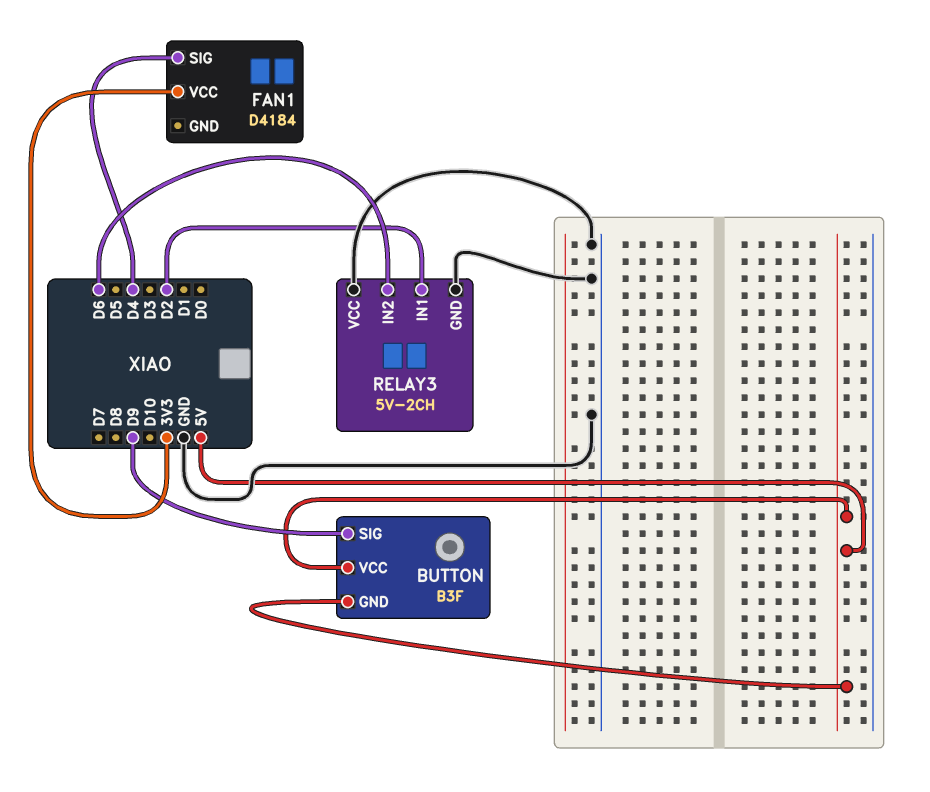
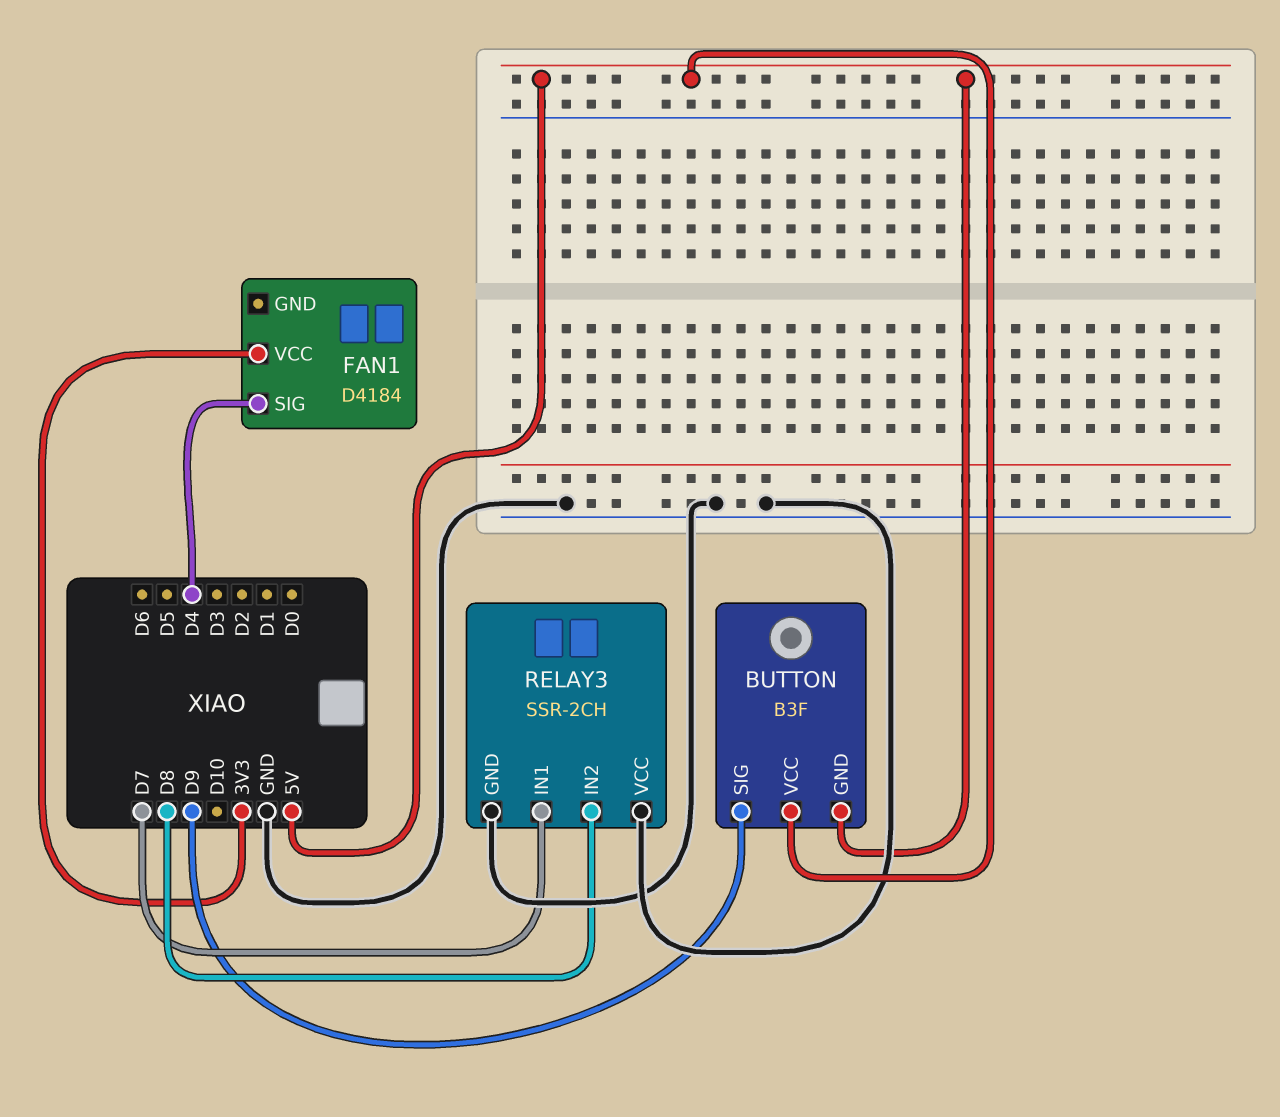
RELAY3: 5V-2CH -> SSR-2CH
RELAY3 pin IN1: D2 -> D7
RELAY3 pin IN2: D6 -> D8

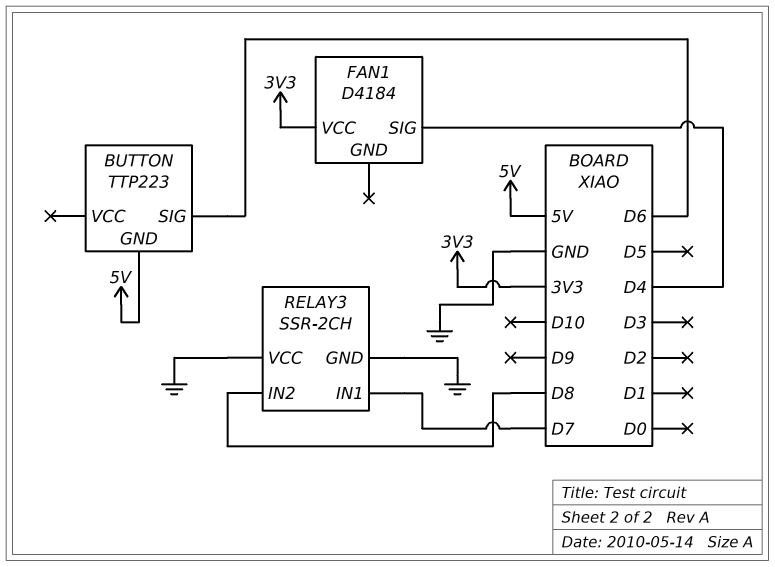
BUTTON: B3F -> TTP223
BUTTON pin SIG: D9 -> D6
BUTTON pin VCC: 5V -> none

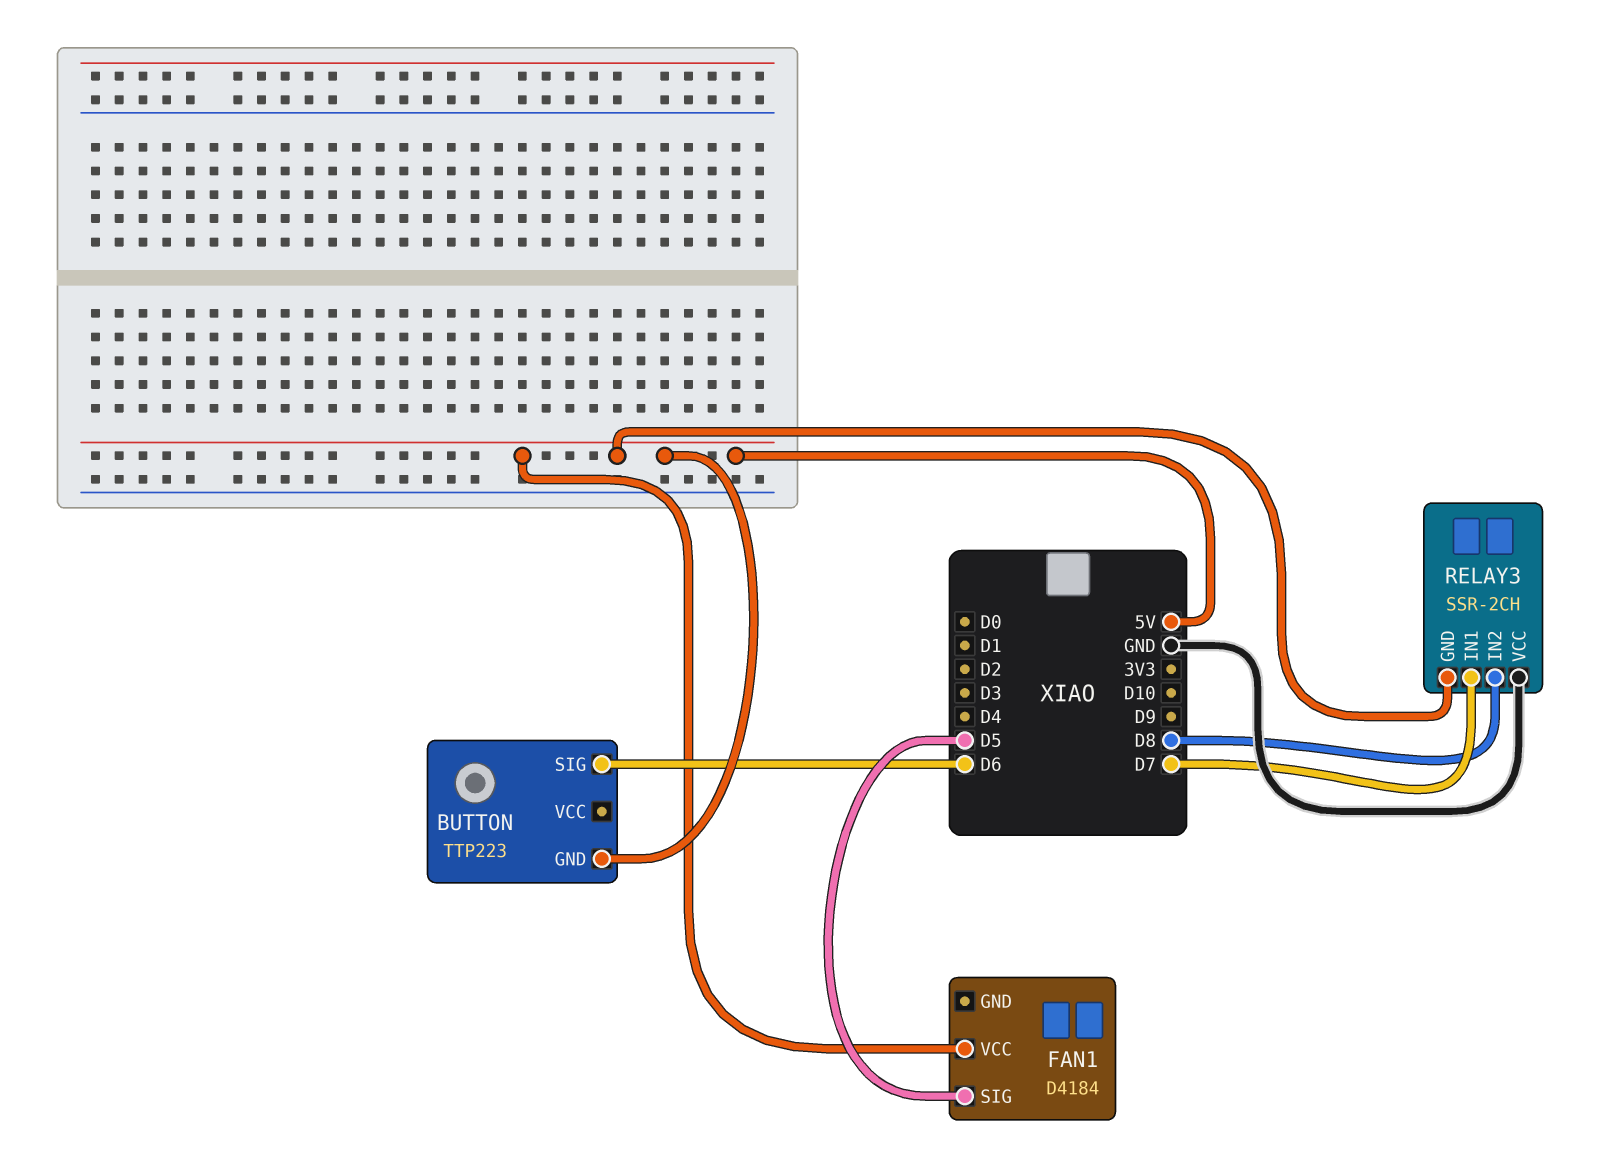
FAN1 pin SIG: D4 -> D5
FAN1 pin VCC: 3V3 -> 5V
RELAY3 pin GND: GND -> 5V

